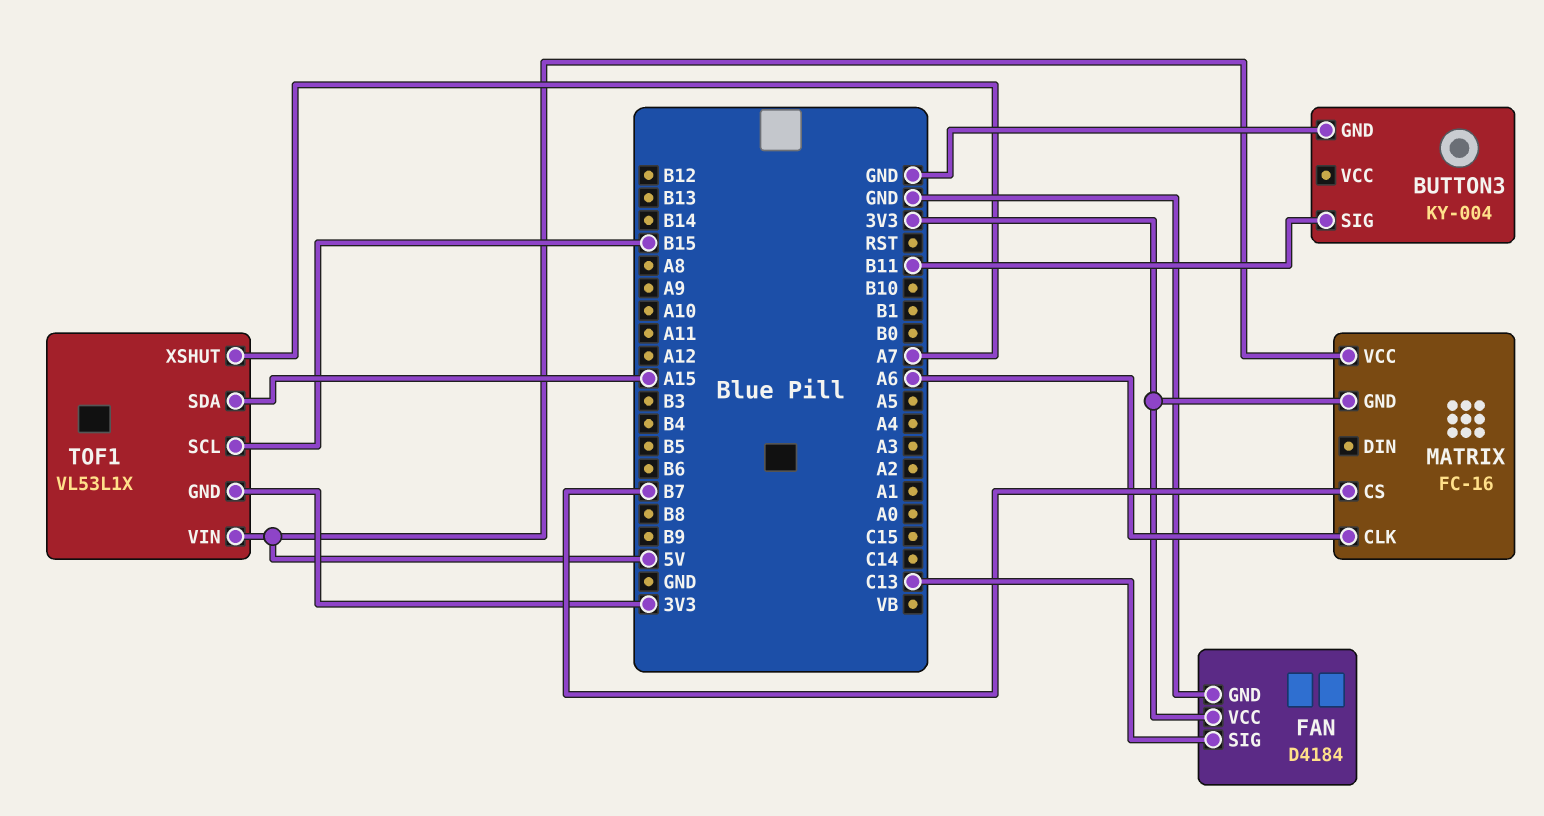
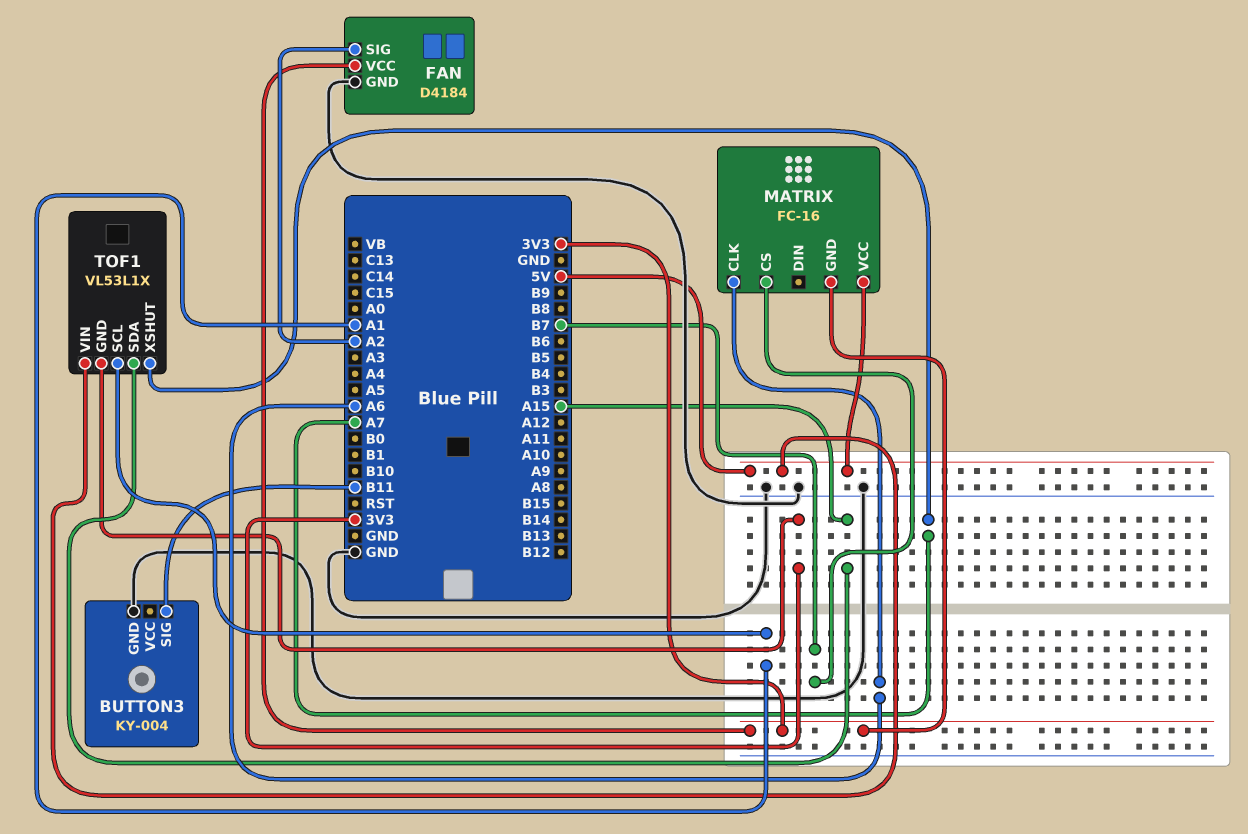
FAN pin SIG: C13 -> A2
TOF1 pin SCL: B15 -> A1

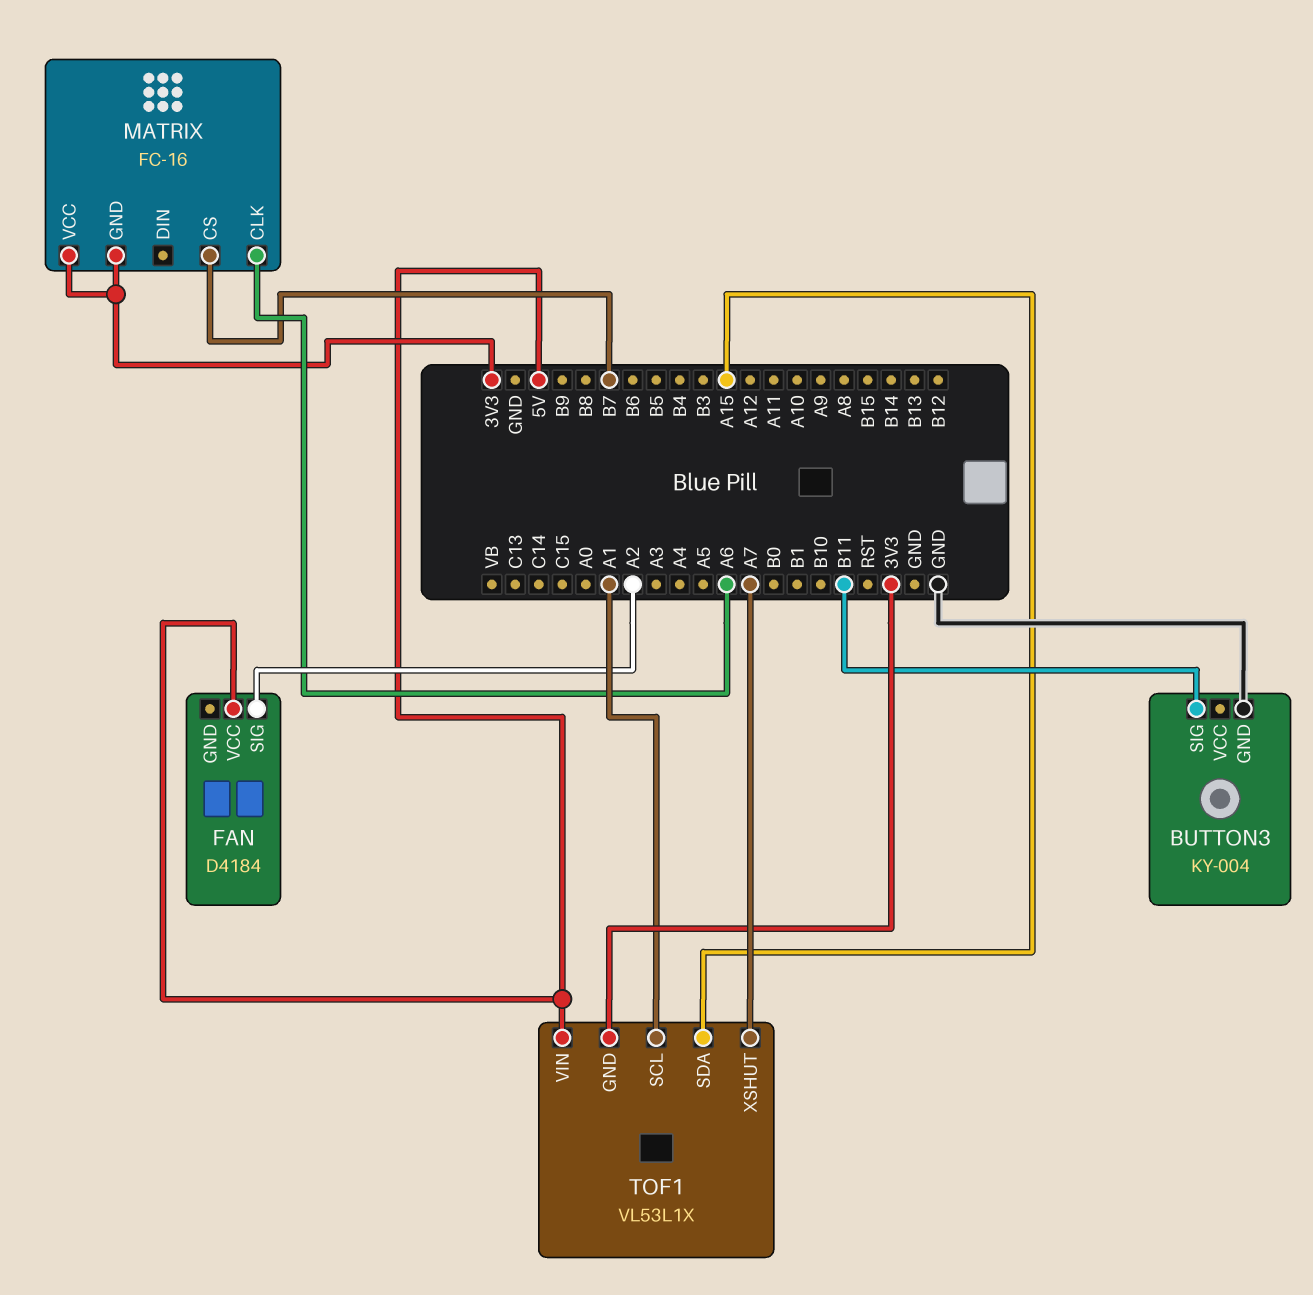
FAN pin GND: GND -> none
FAN pin VCC: 3V3 -> 5V
MATRIX pin VCC: 5V -> 3V3

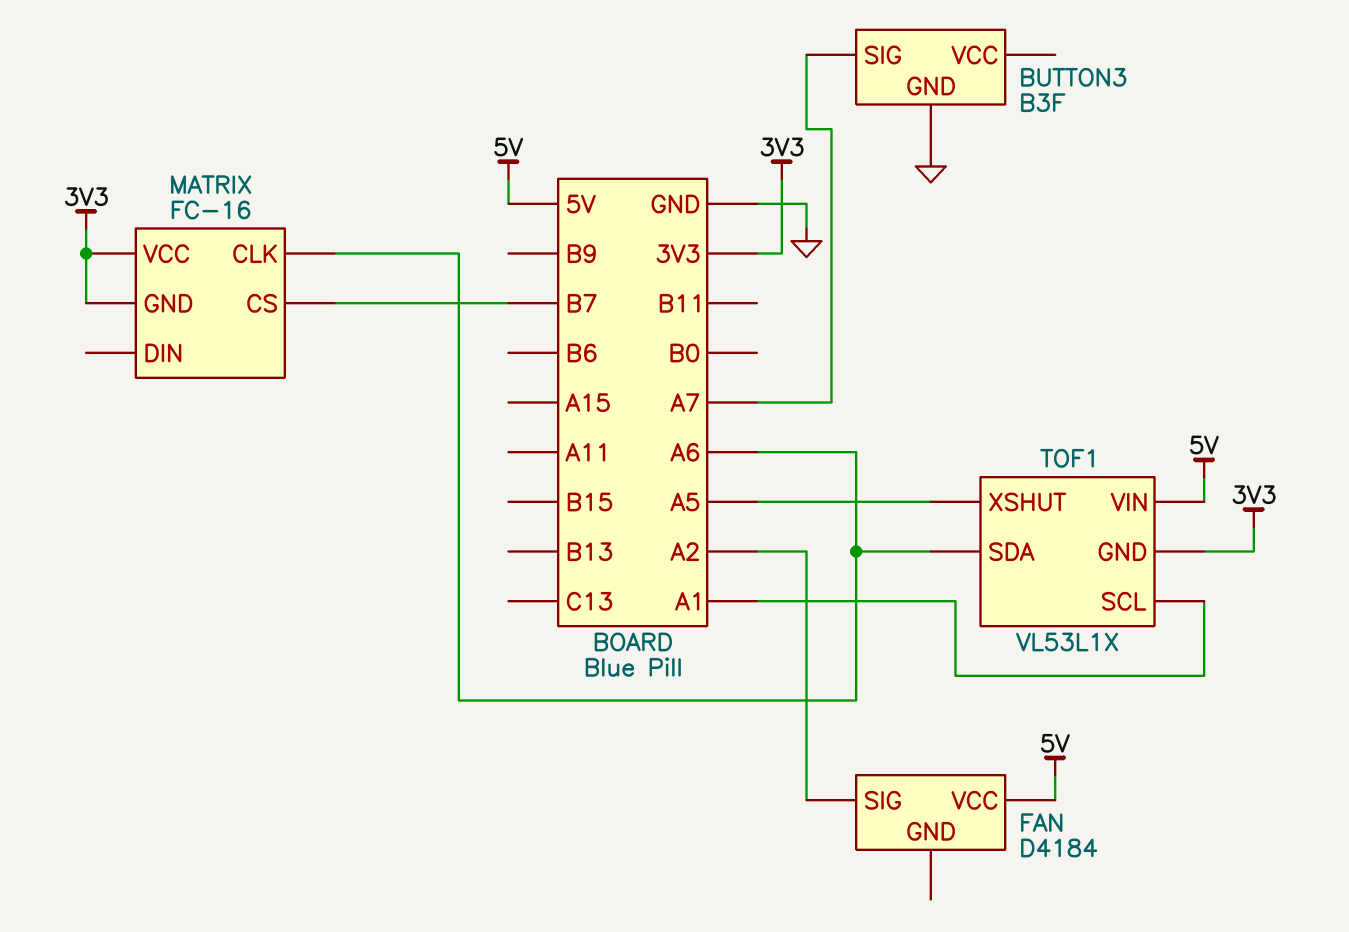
BUTTON3: KY-004 -> B3F
BUTTON3 pin SIG: B11 -> A7
TOF1 pin SDA: A15 -> A6
TOF1 pin XSHUT: A7 -> A5

